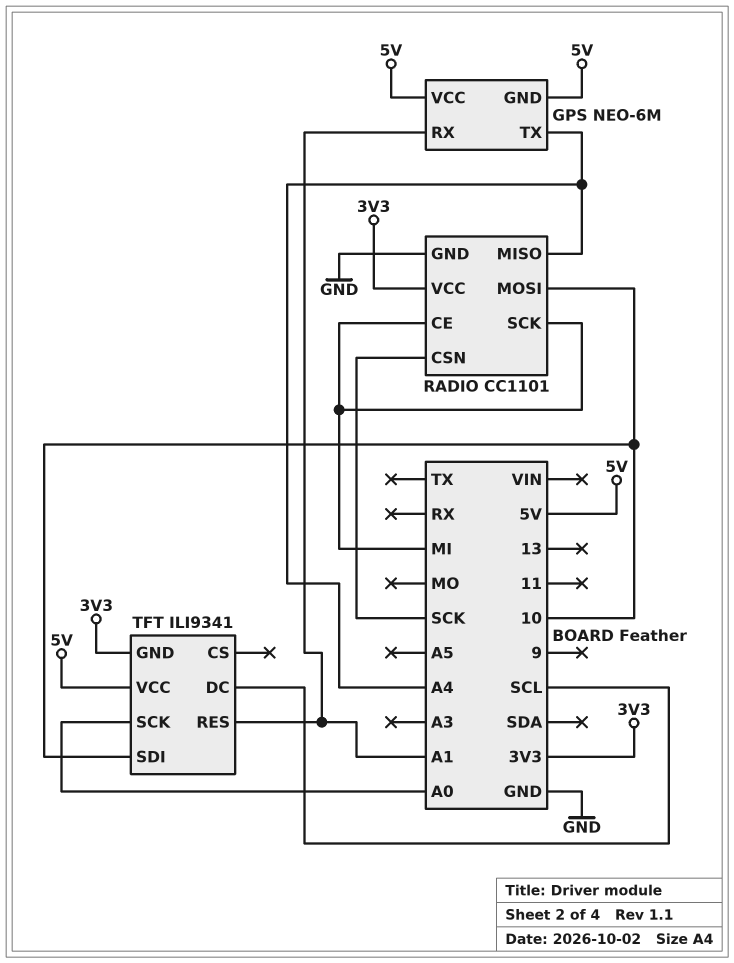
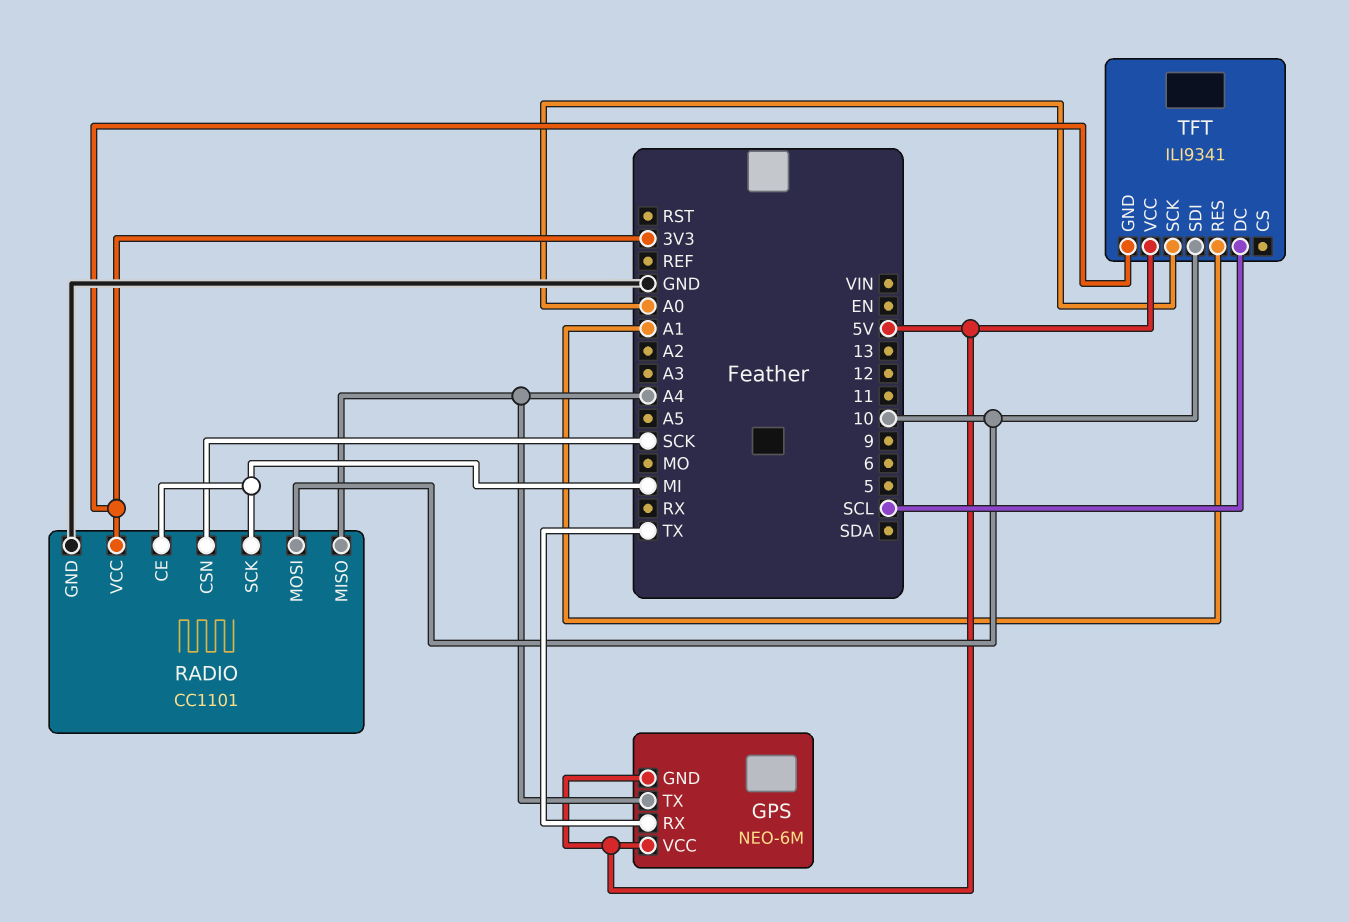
GPS pin RX: A1 -> TX

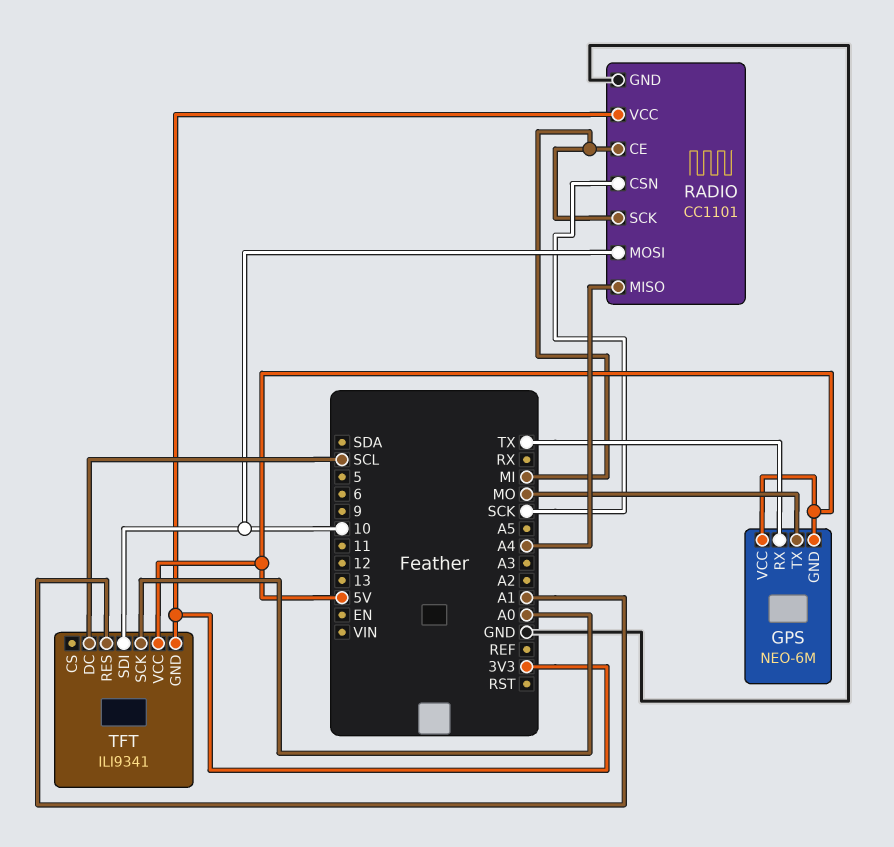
GPS pin TX: A4 -> MO

